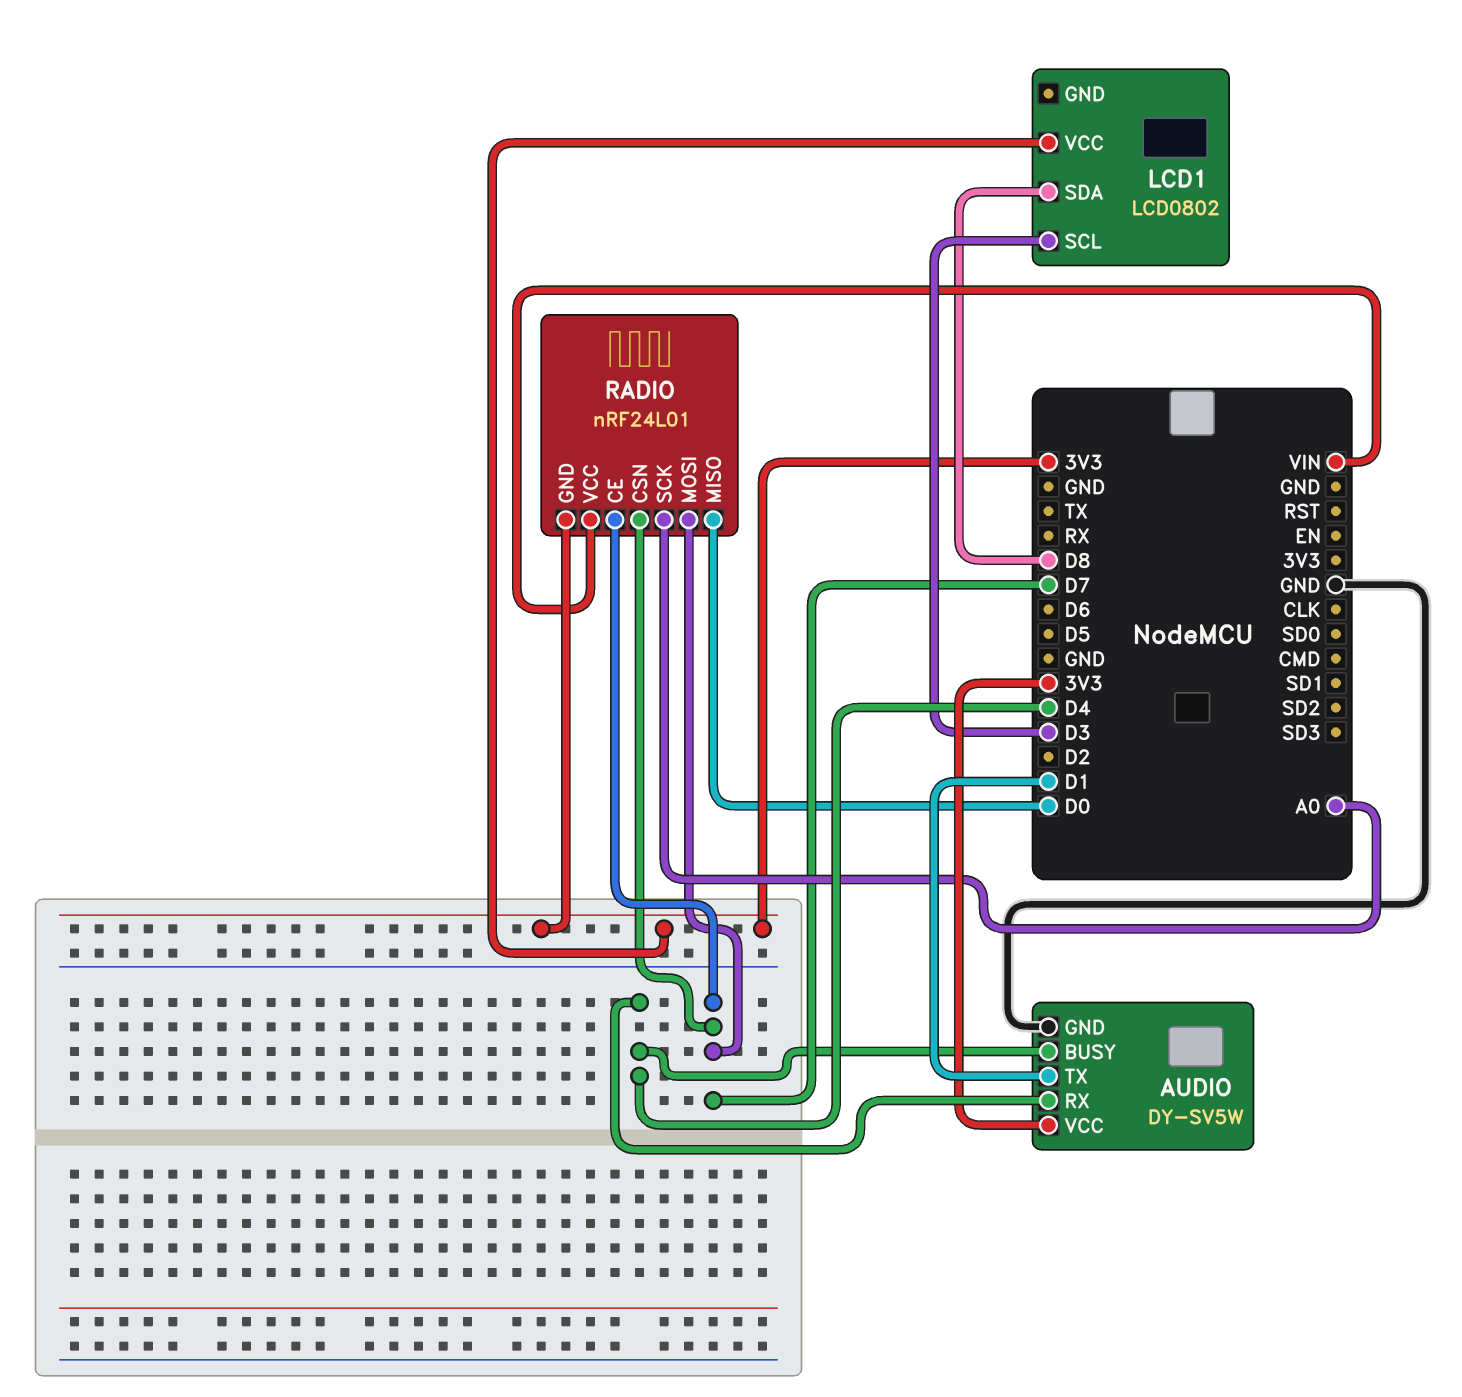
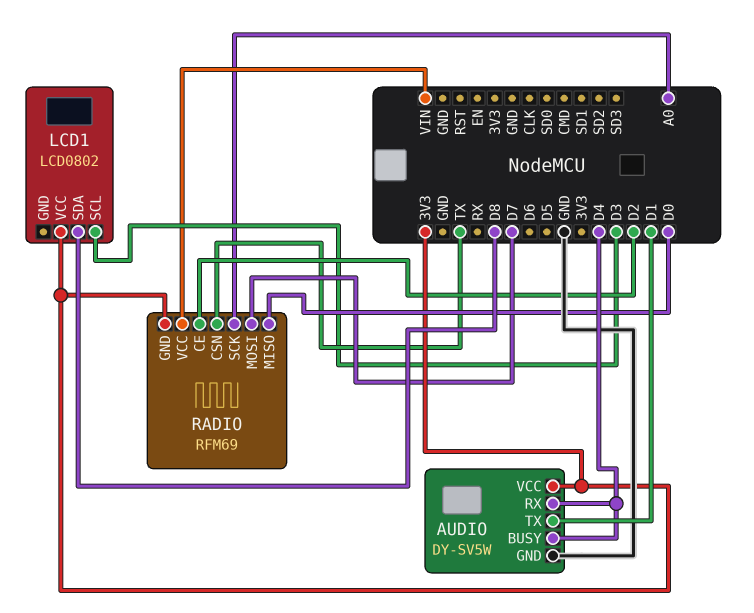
RADIO: nRF24L01 -> RFM69
RADIO pin CE: D7 -> D2
RADIO pin CSN: D7 -> TX

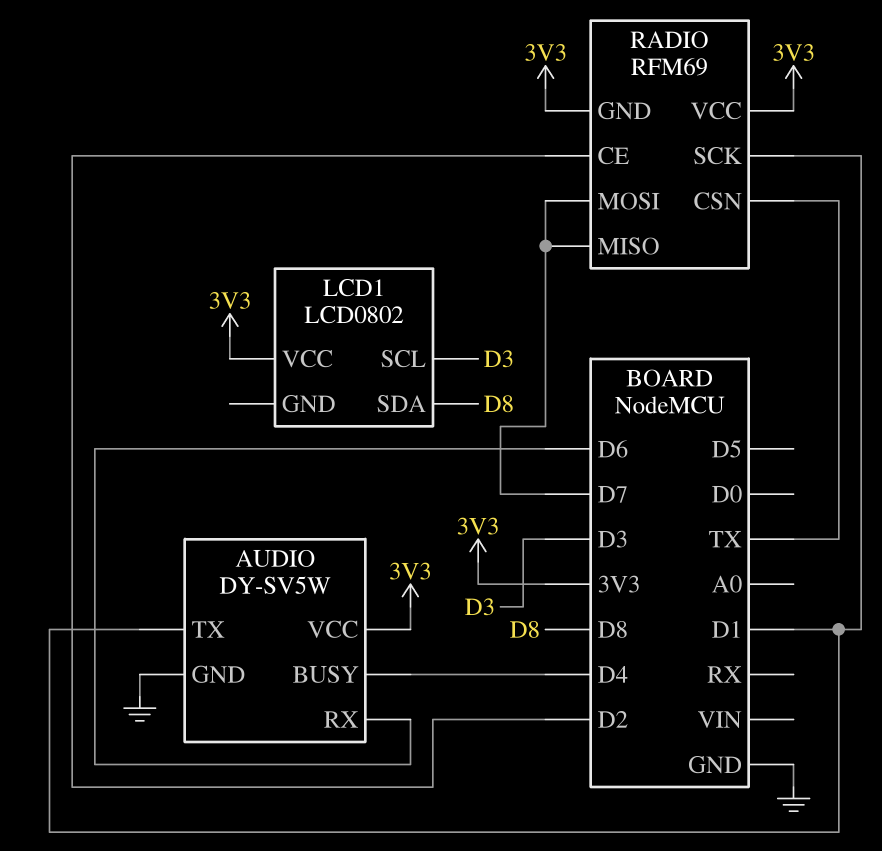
AUDIO pin RX: D4 -> D6
RADIO pin MISO: D0 -> D7
RADIO pin SCK: A0 -> D1
RADIO pin VCC: VIN -> 3V3

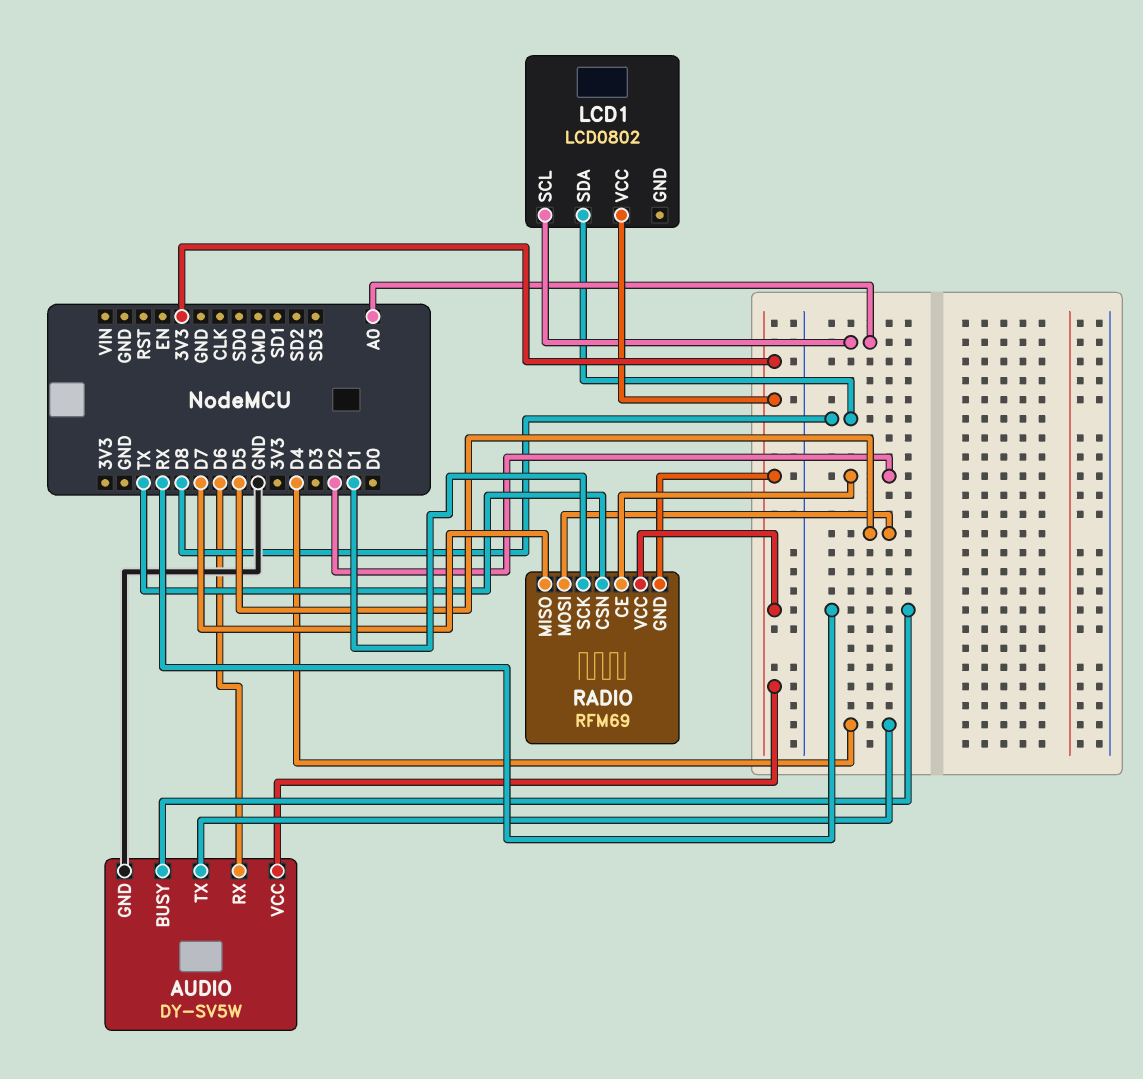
AUDIO pin BUSY: D4 -> RX
AUDIO pin TX: D1 -> D4
LCD1 pin SCL: D3 -> A0
RADIO pin MOSI: D7 -> D5

